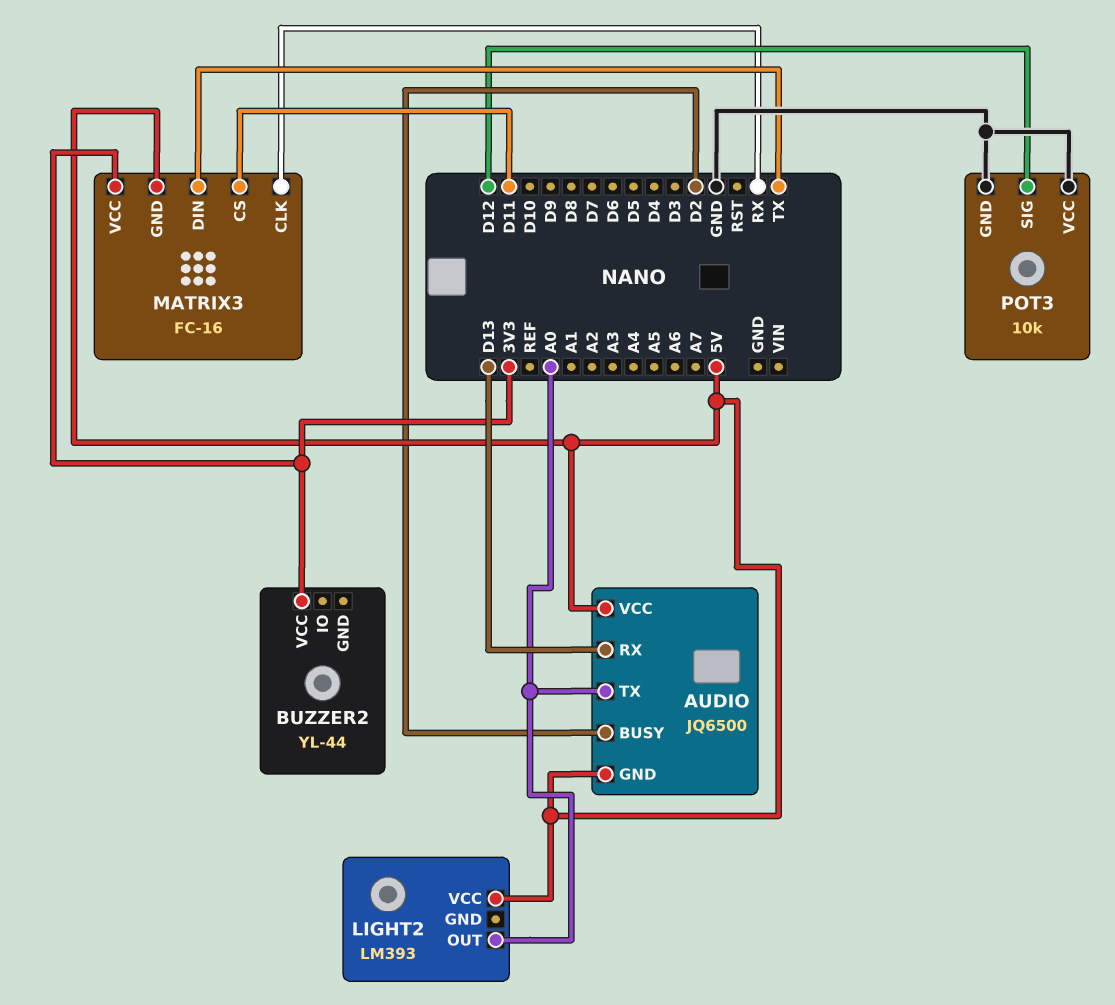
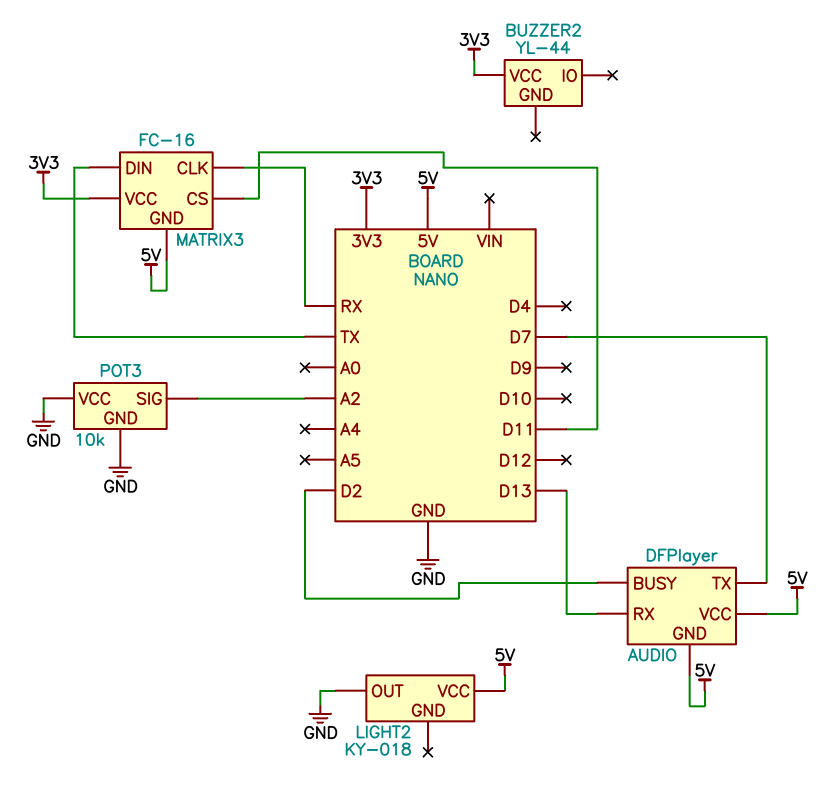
AUDIO: JQ6500 -> DFPlayer
AUDIO pin TX: A0 -> D7
LIGHT2: LM393 -> KY-018
LIGHT2 pin OUT: A0 -> GND
POT3 pin SIG: D12 -> A2

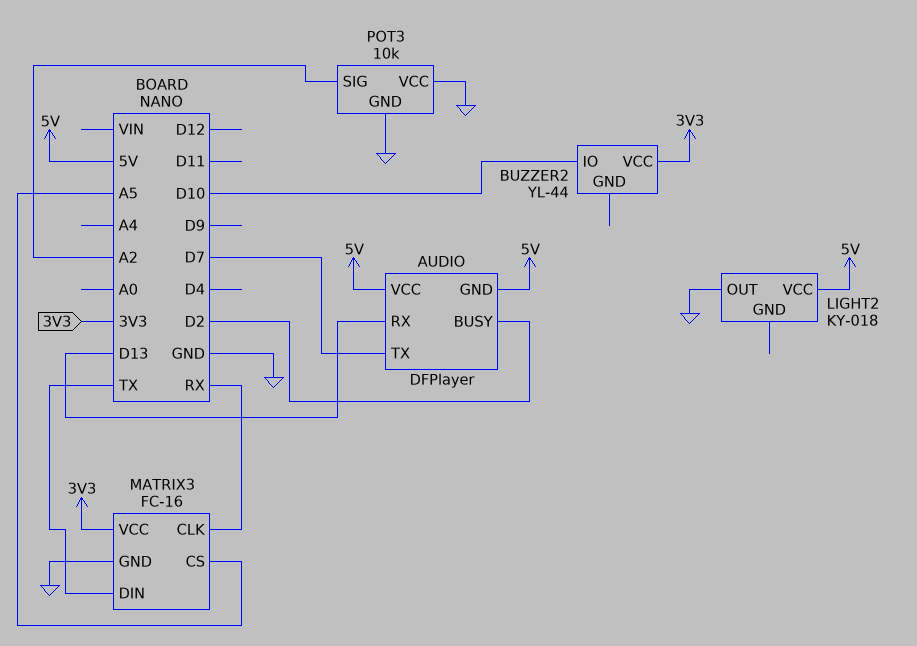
BUZZER2 pin IO: none -> D10
MATRIX3 pin CS: D11 -> A5
MATRIX3 pin GND: 5V -> GND

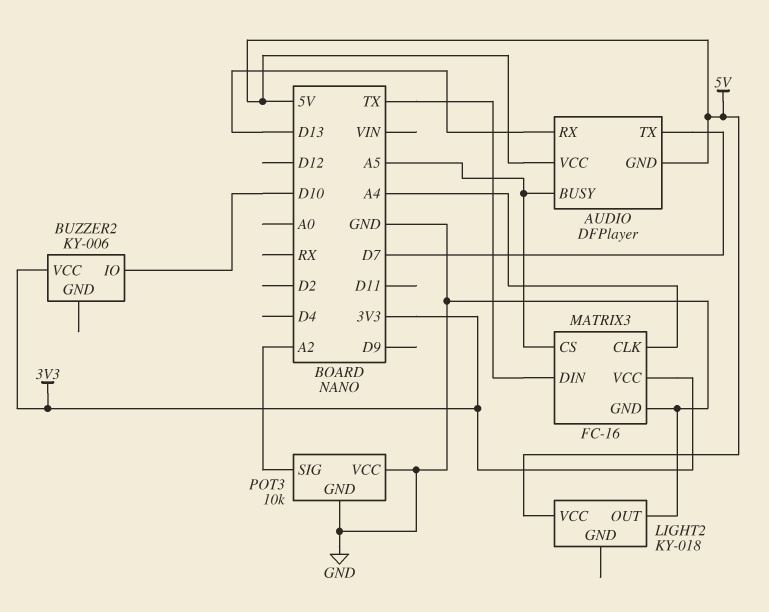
AUDIO pin BUSY: D2 -> A5
BUZZER2: YL-44 -> KY-006
MATRIX3 pin CLK: RX -> A4

